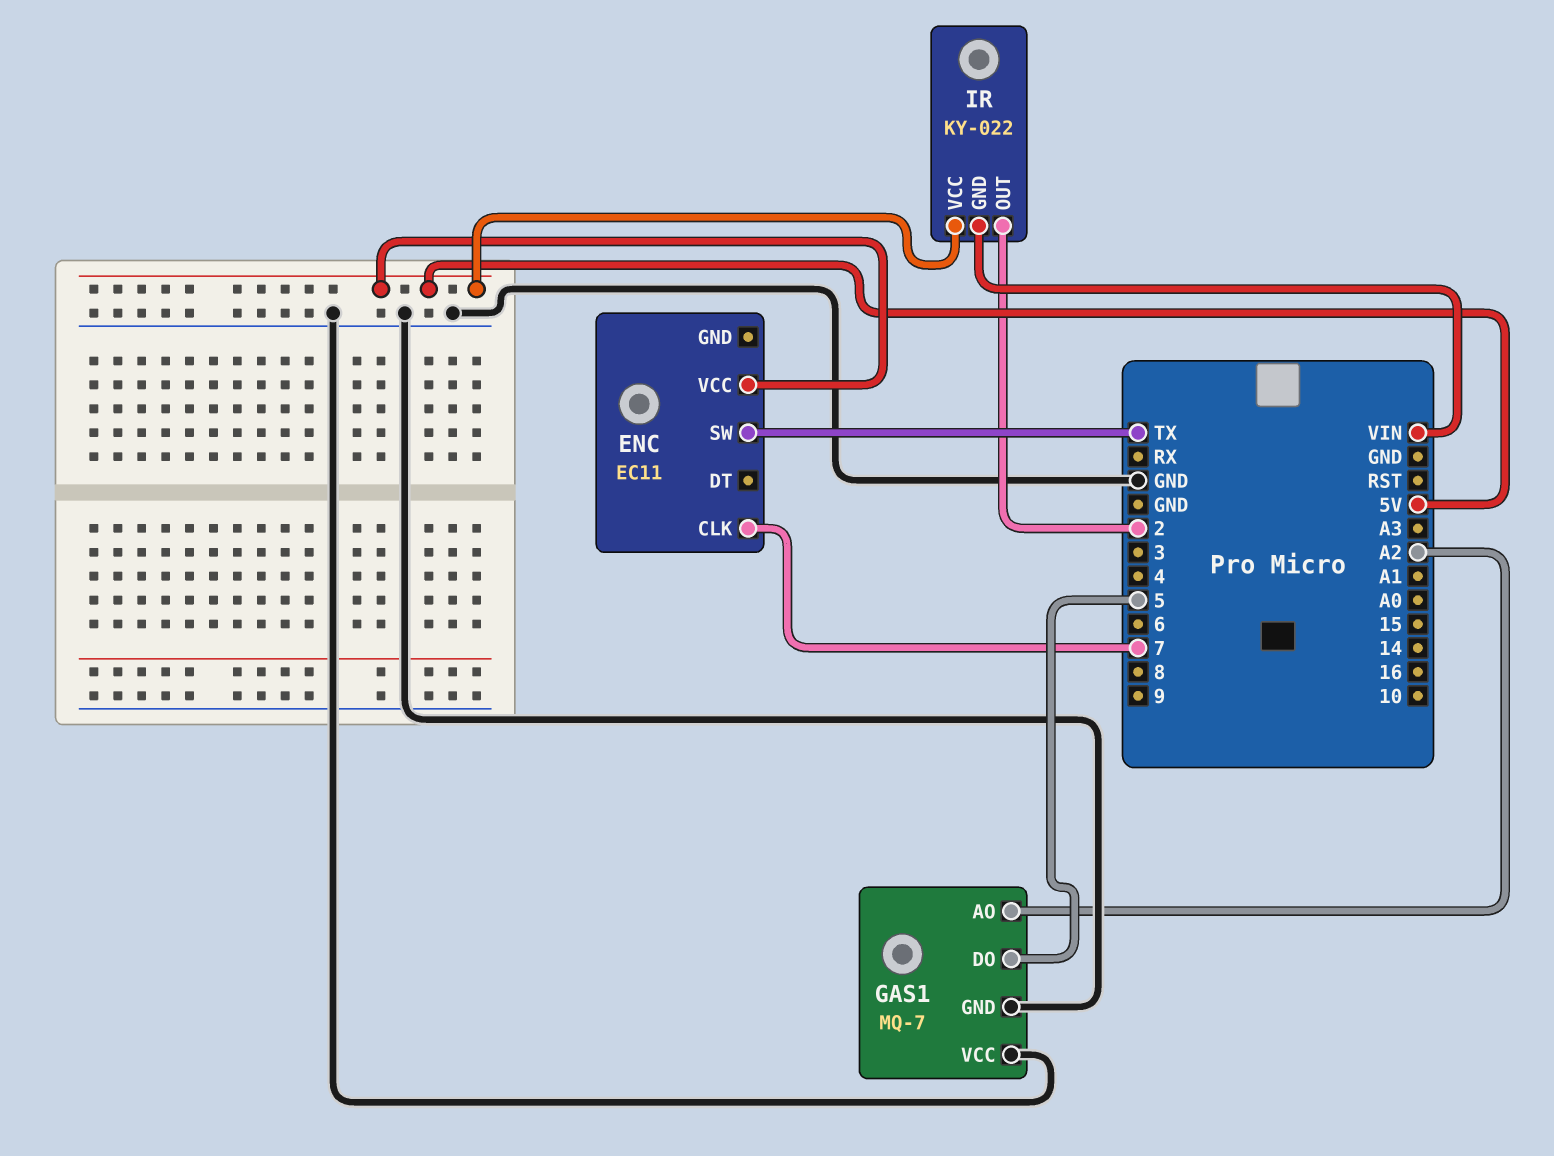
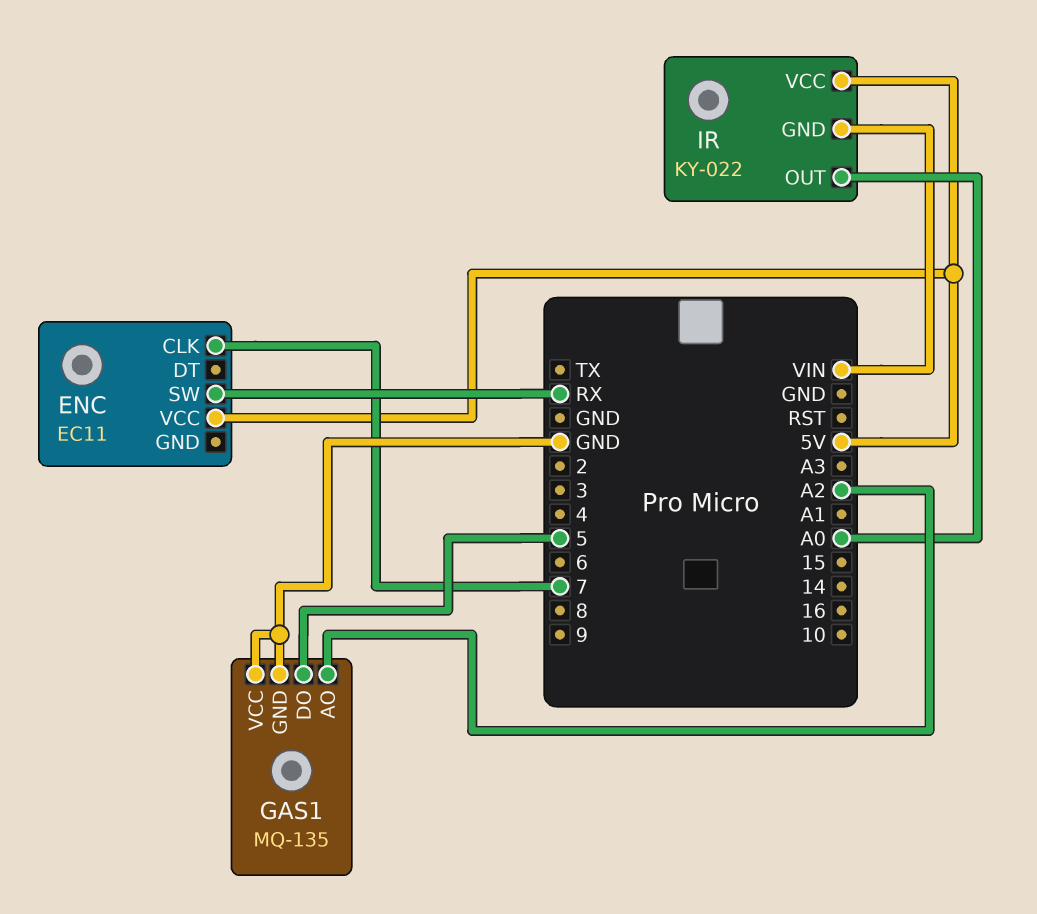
ENC pin SW: TX -> RX
GAS1: MQ-7 -> MQ-135
IR pin OUT: 2 -> A0

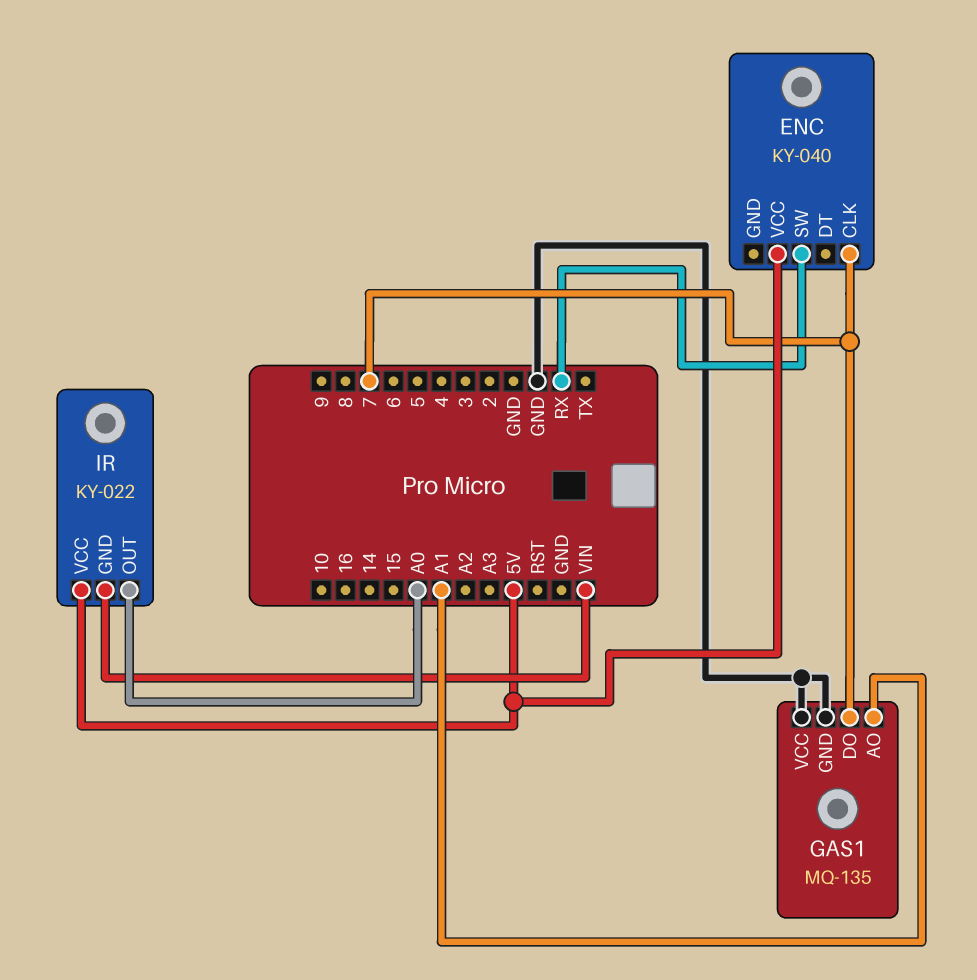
ENC: EC11 -> KY-040
GAS1 pin AO: A2 -> A1
GAS1 pin DO: 5 -> 7

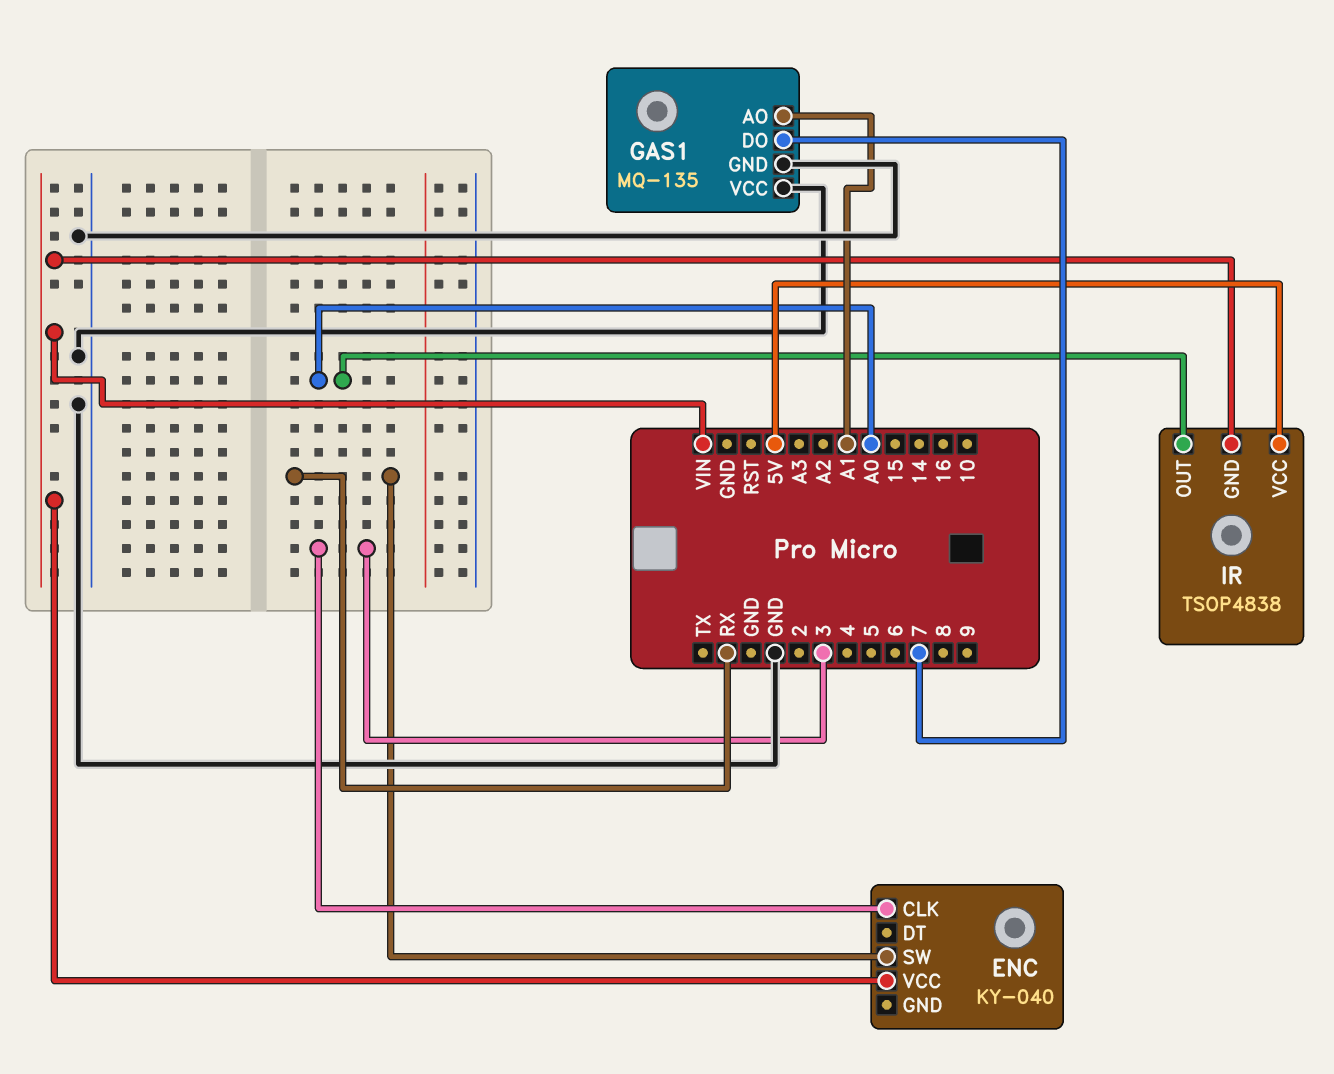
ENC pin CLK: 7 -> 3
ENC pin VCC: 5V -> VIN
IR: KY-022 -> TSOP4838

